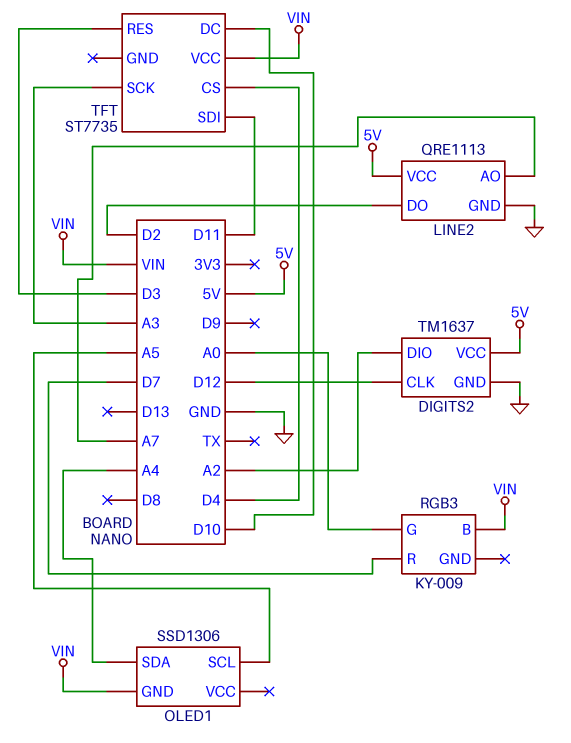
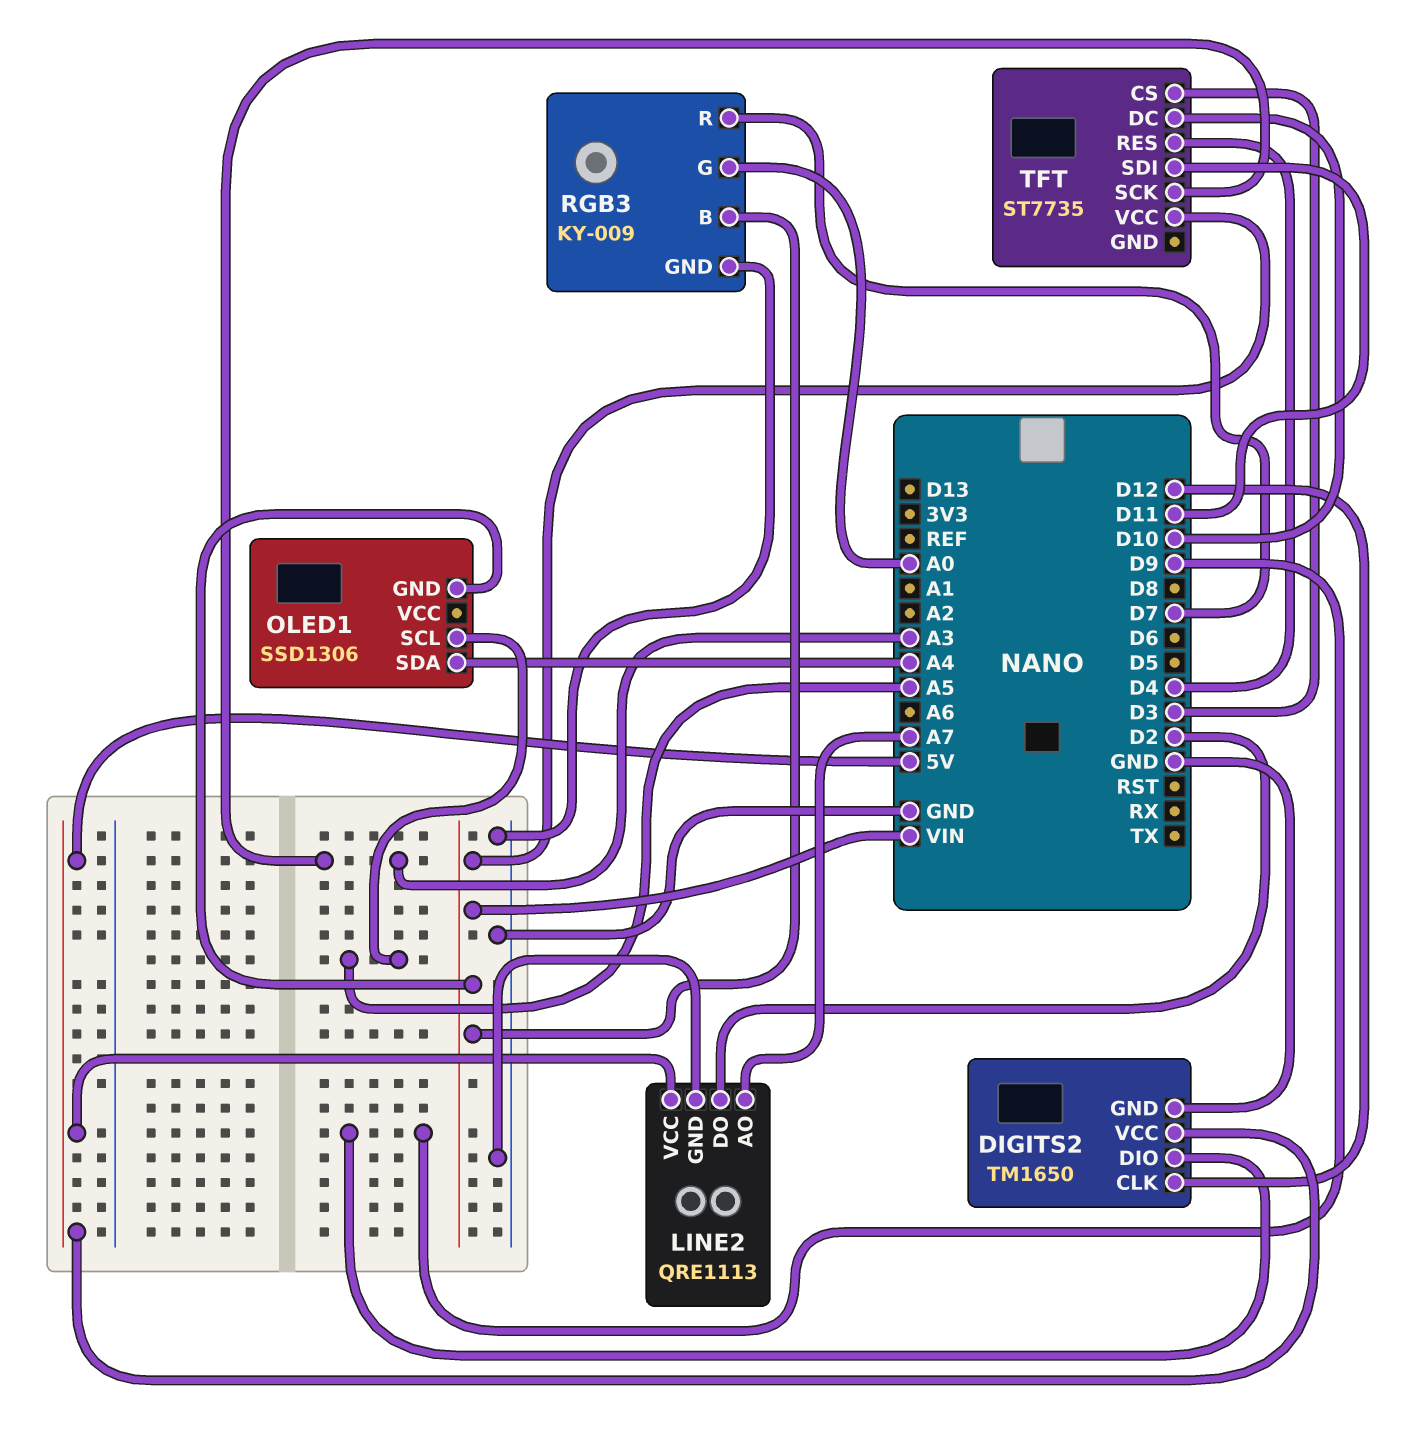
DIGITS2: TM1637 -> TM1650
DIGITS2 pin DIO: A2 -> D9
RGB3 pin GND: none -> GND
TFT pin CS: D4 -> D3
TFT pin RES: D3 -> D4

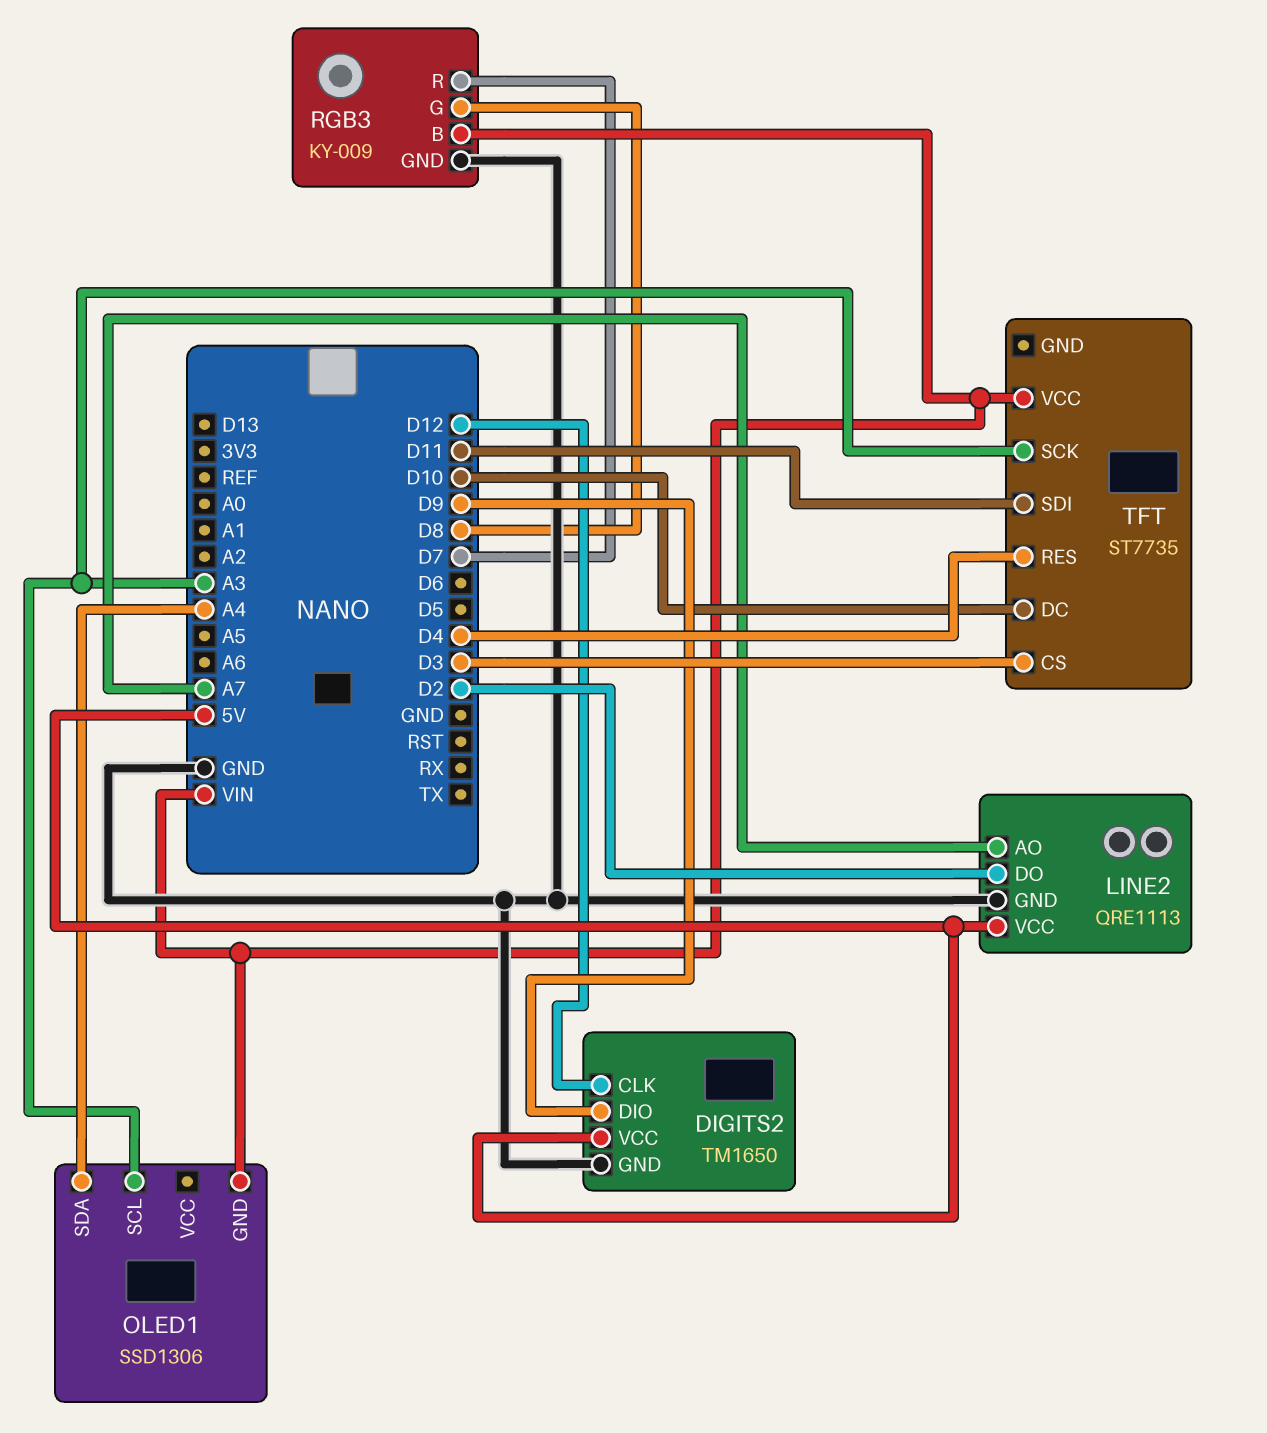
OLED1 pin SCL: A5 -> A3
RGB3 pin G: A0 -> D8

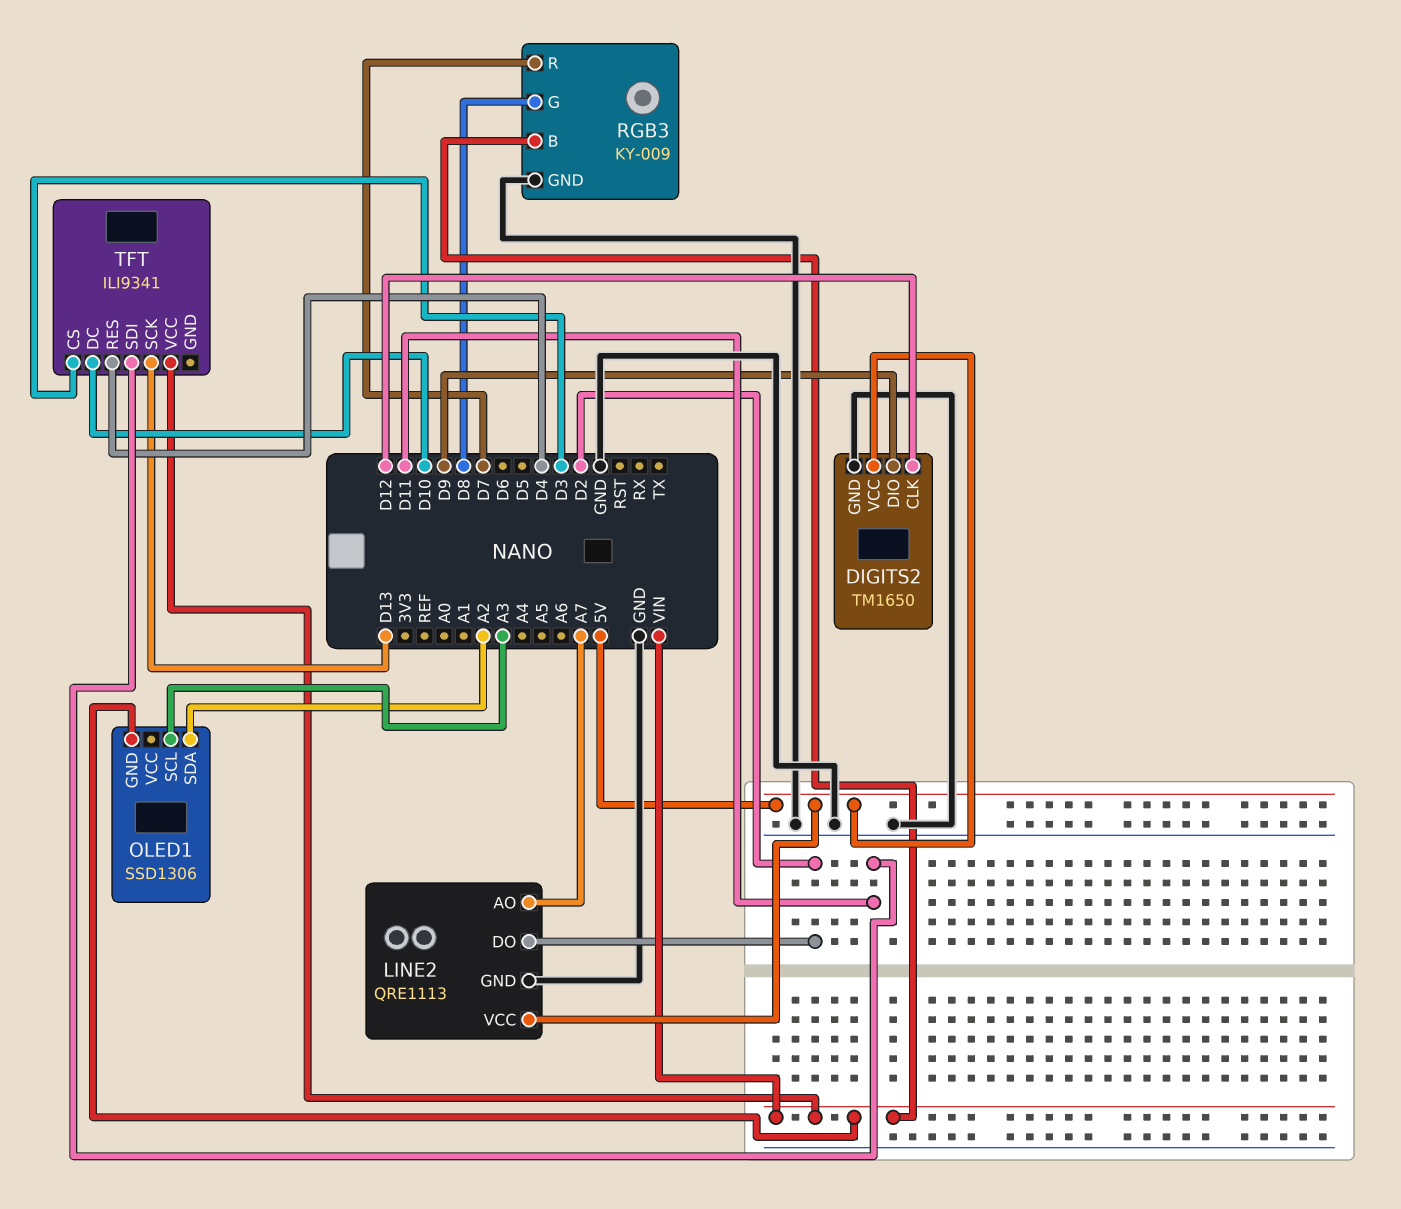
OLED1 pin SDA: A4 -> A2
TFT: ST7735 -> ILI9341
TFT pin SCK: A3 -> D13

